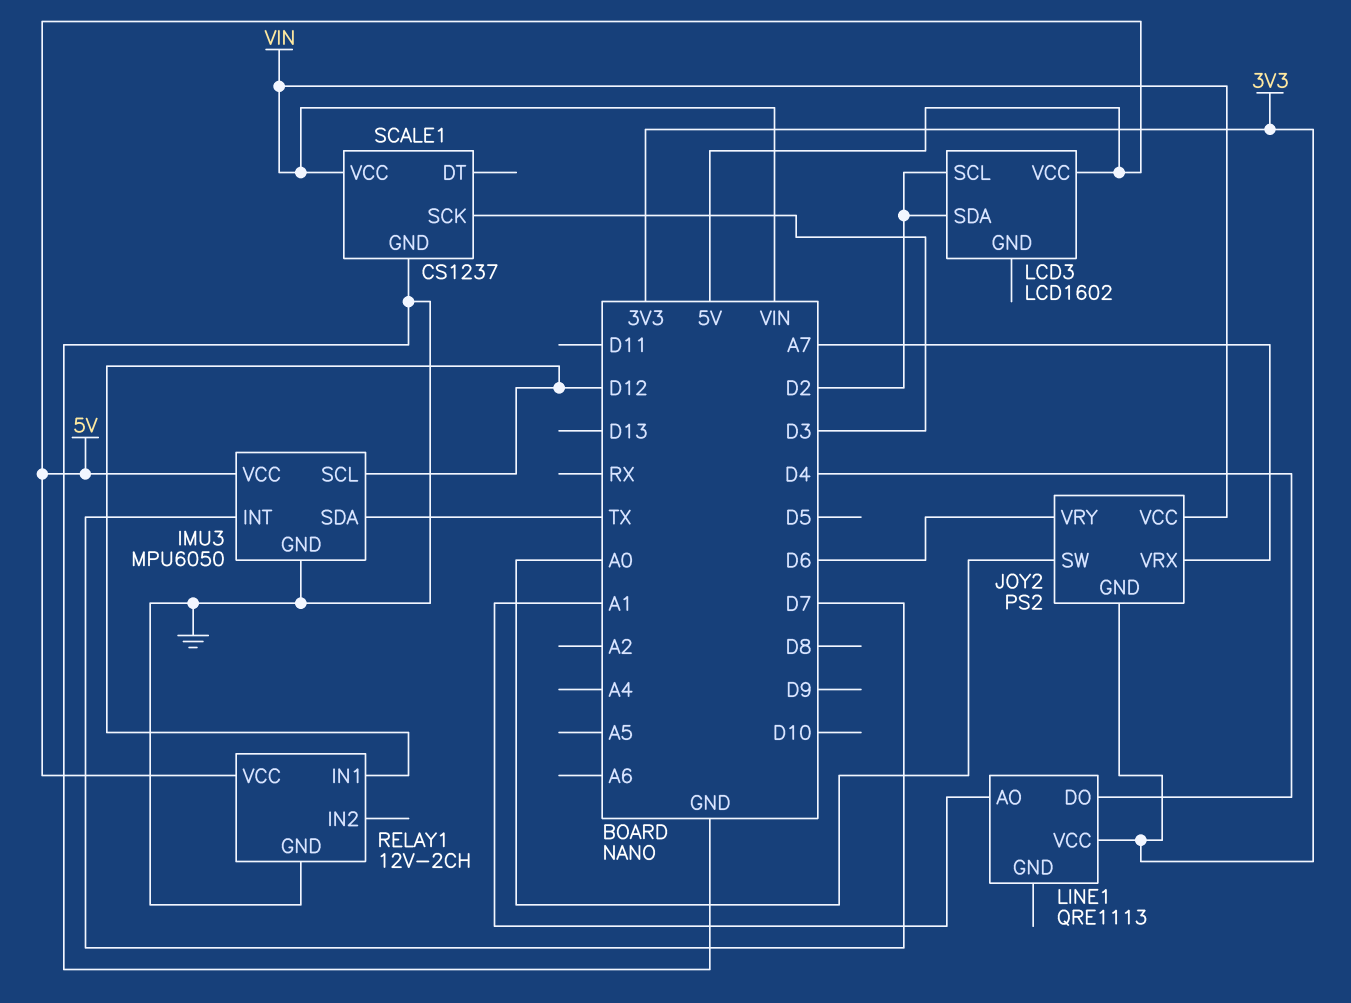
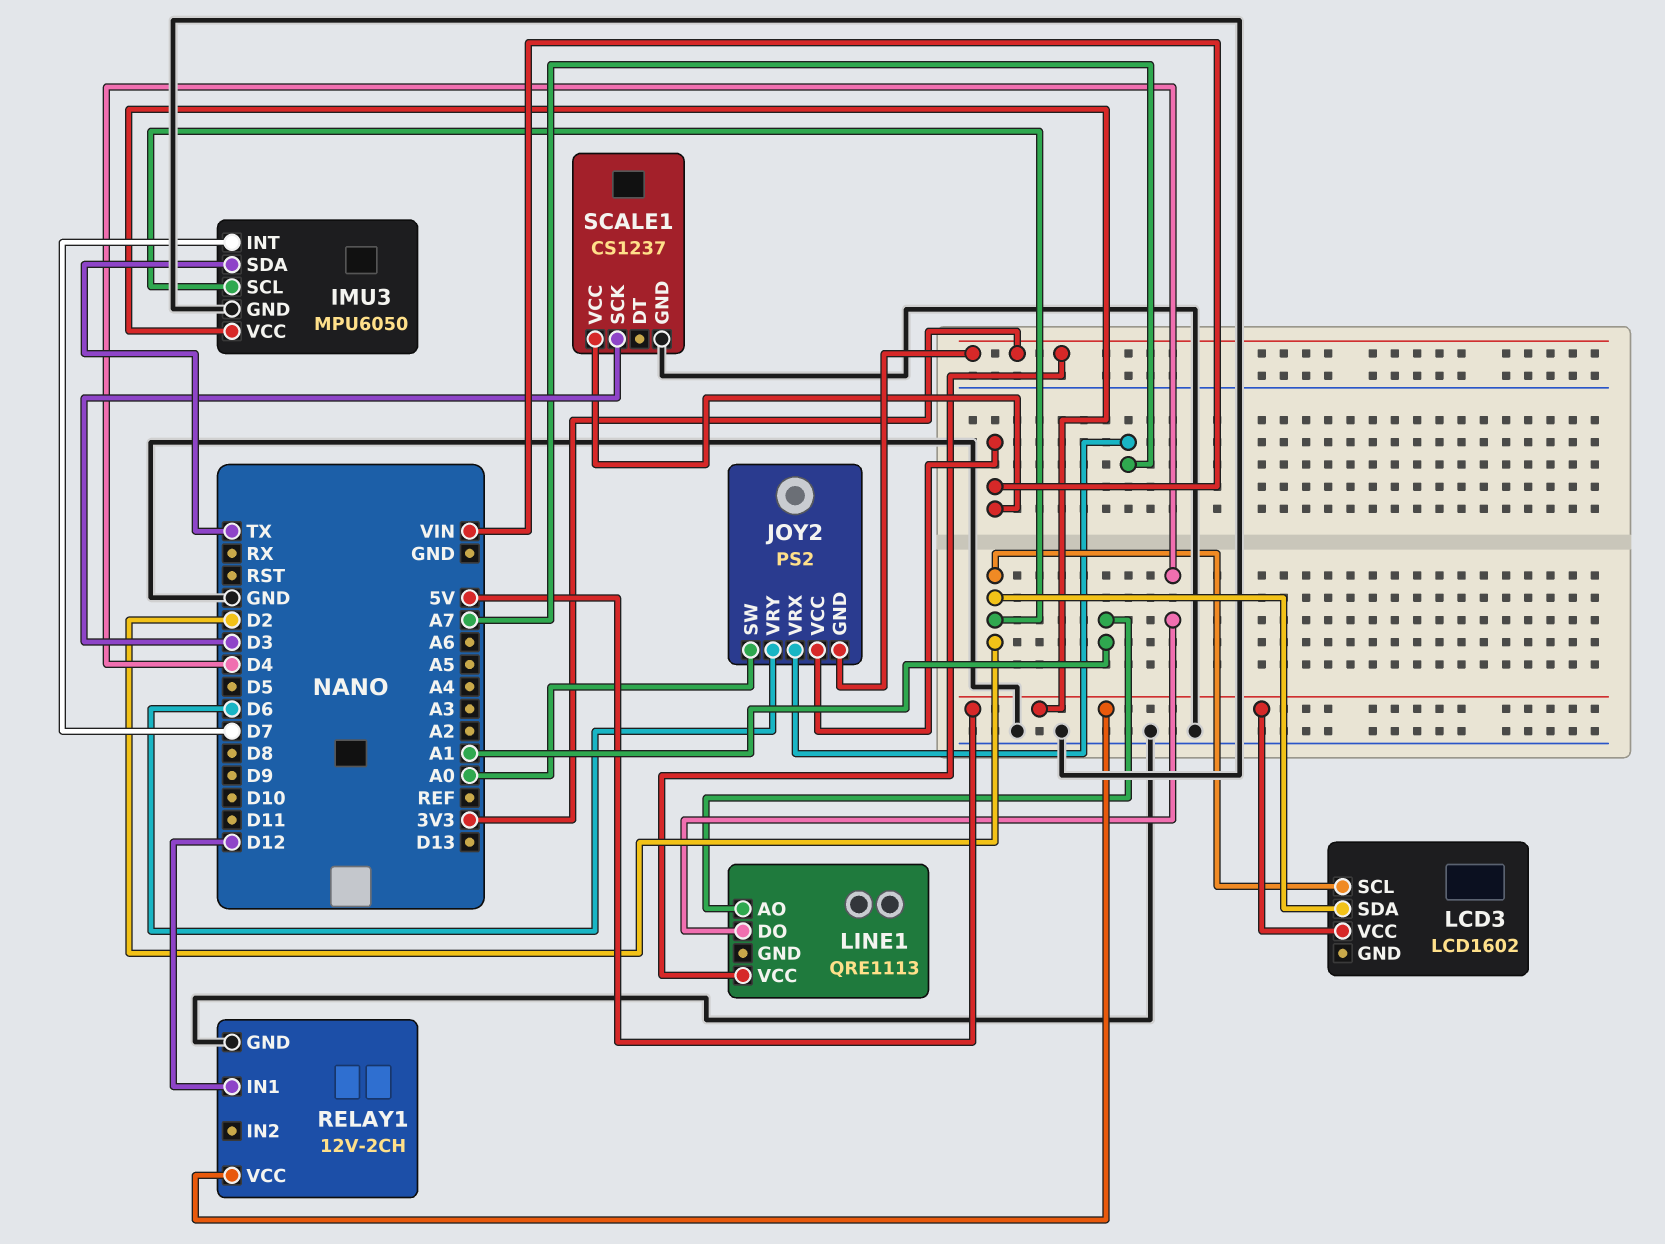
IMU3 pin SCL: D12 -> D2

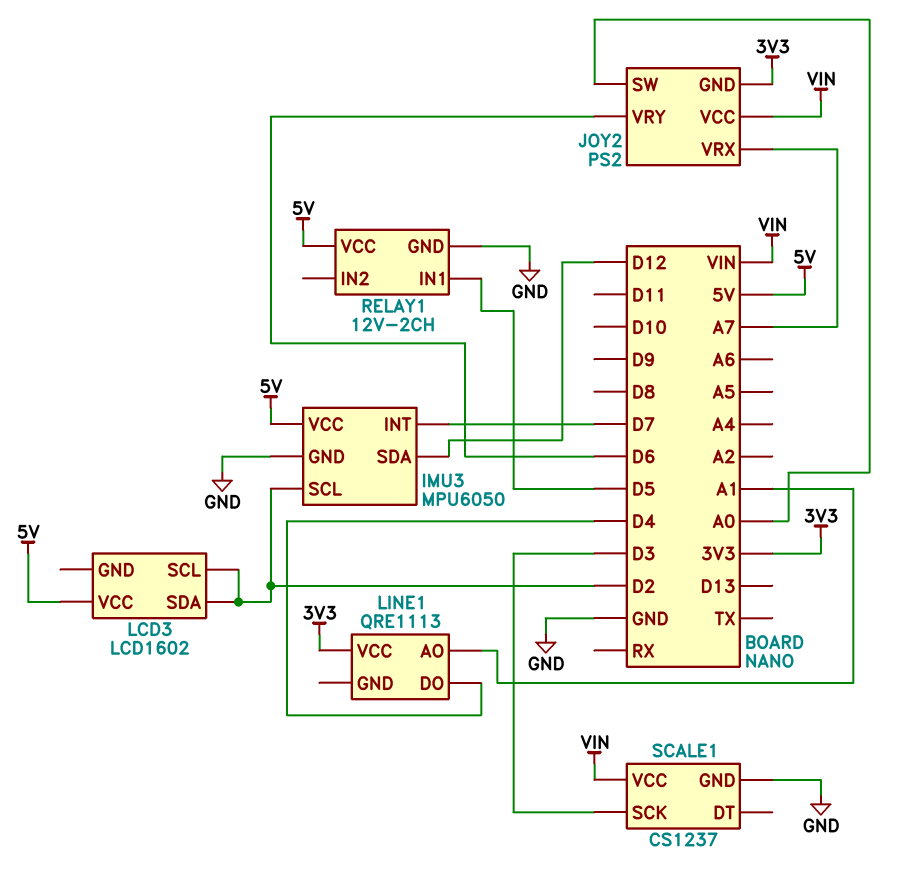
IMU3 pin SDA: TX -> D12
RELAY1 pin IN1: D12 -> D5

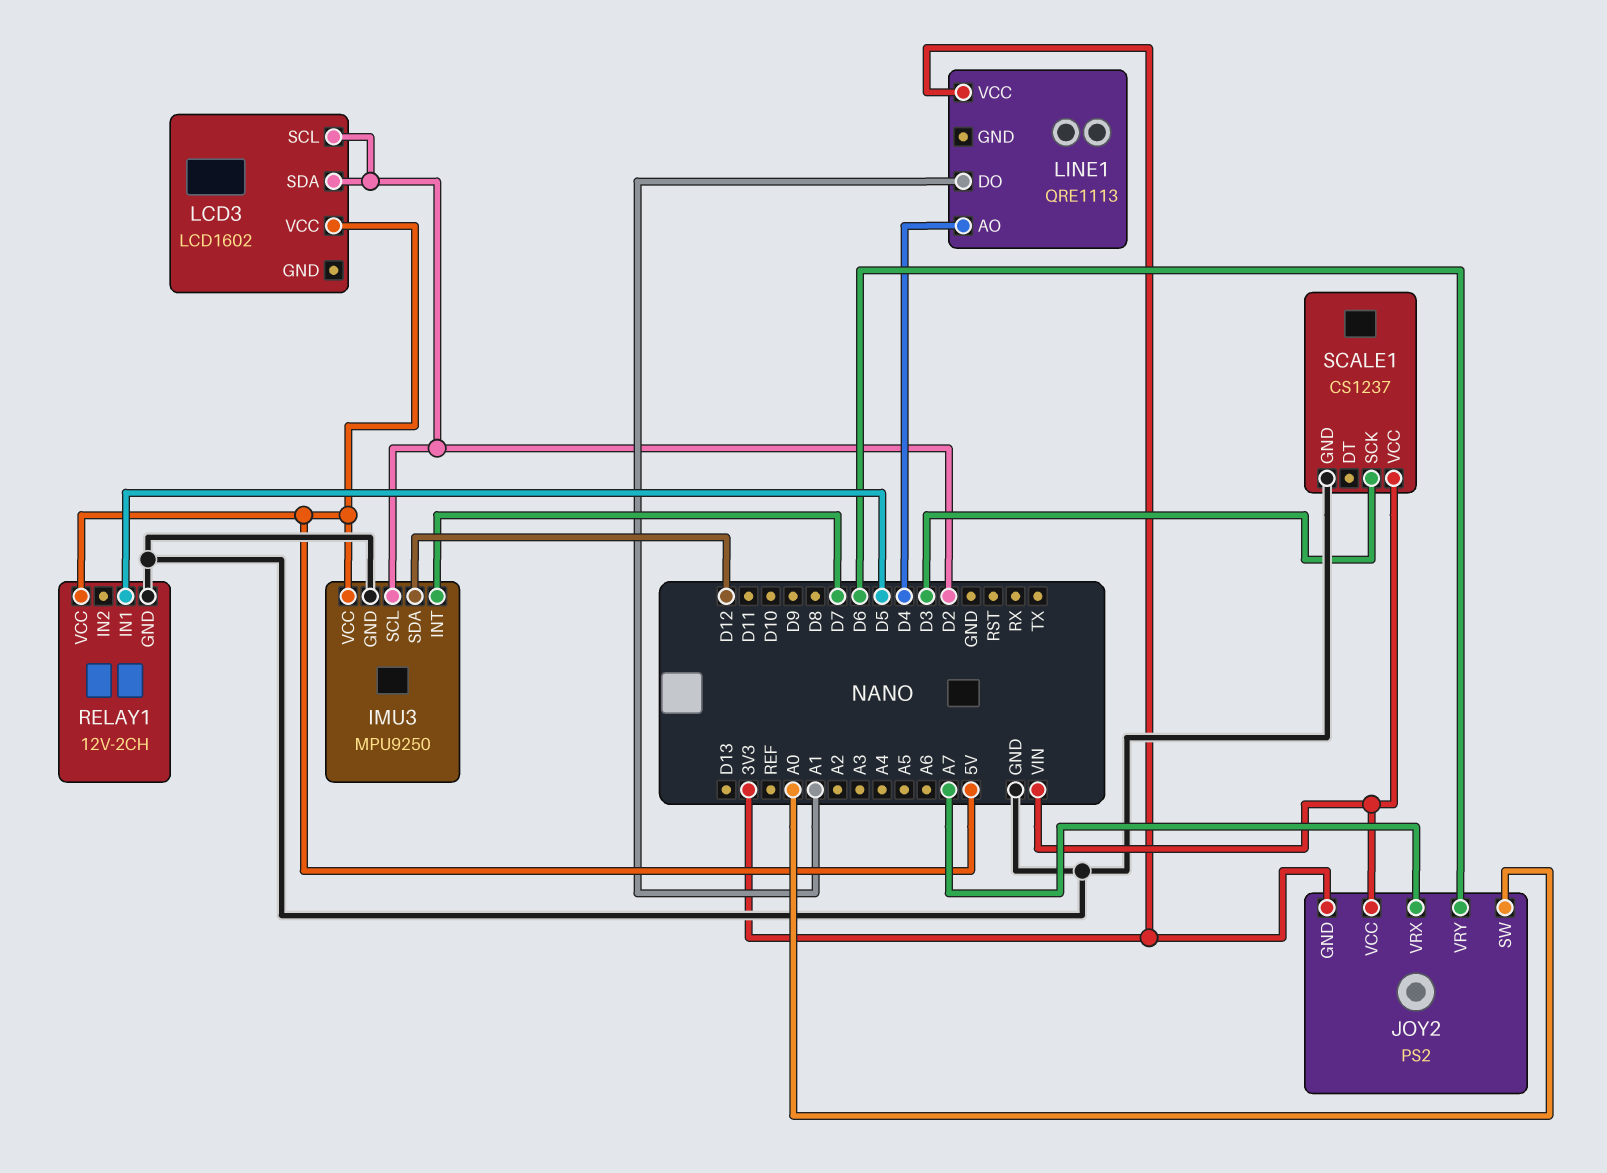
IMU3: MPU6050 -> MPU9250
LINE1 pin AO: A1 -> D4
LINE1 pin DO: D4 -> A1

